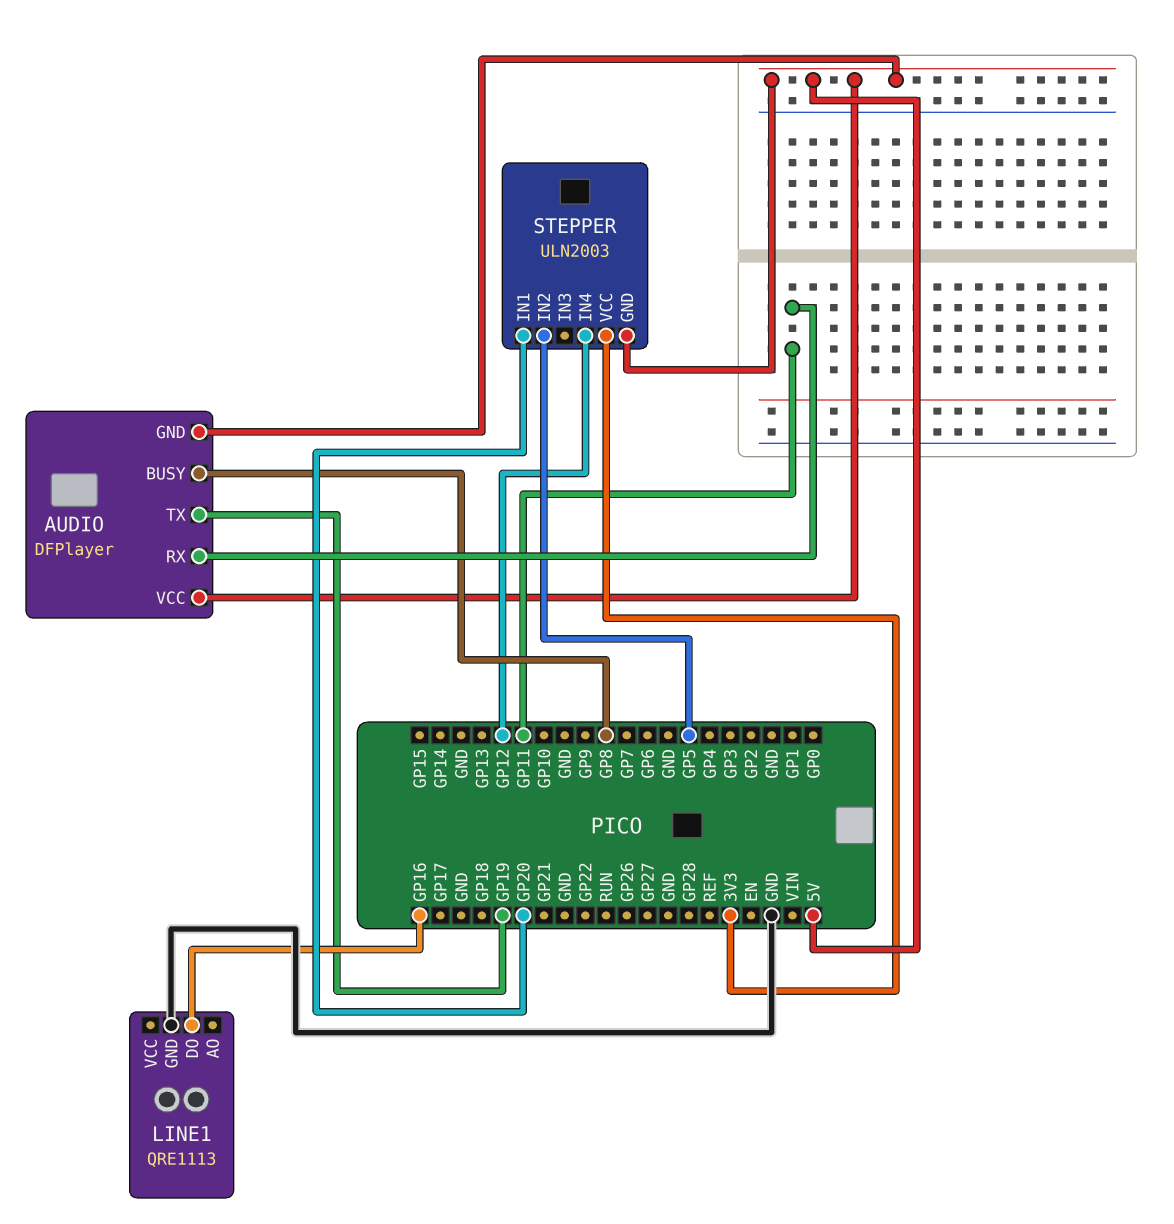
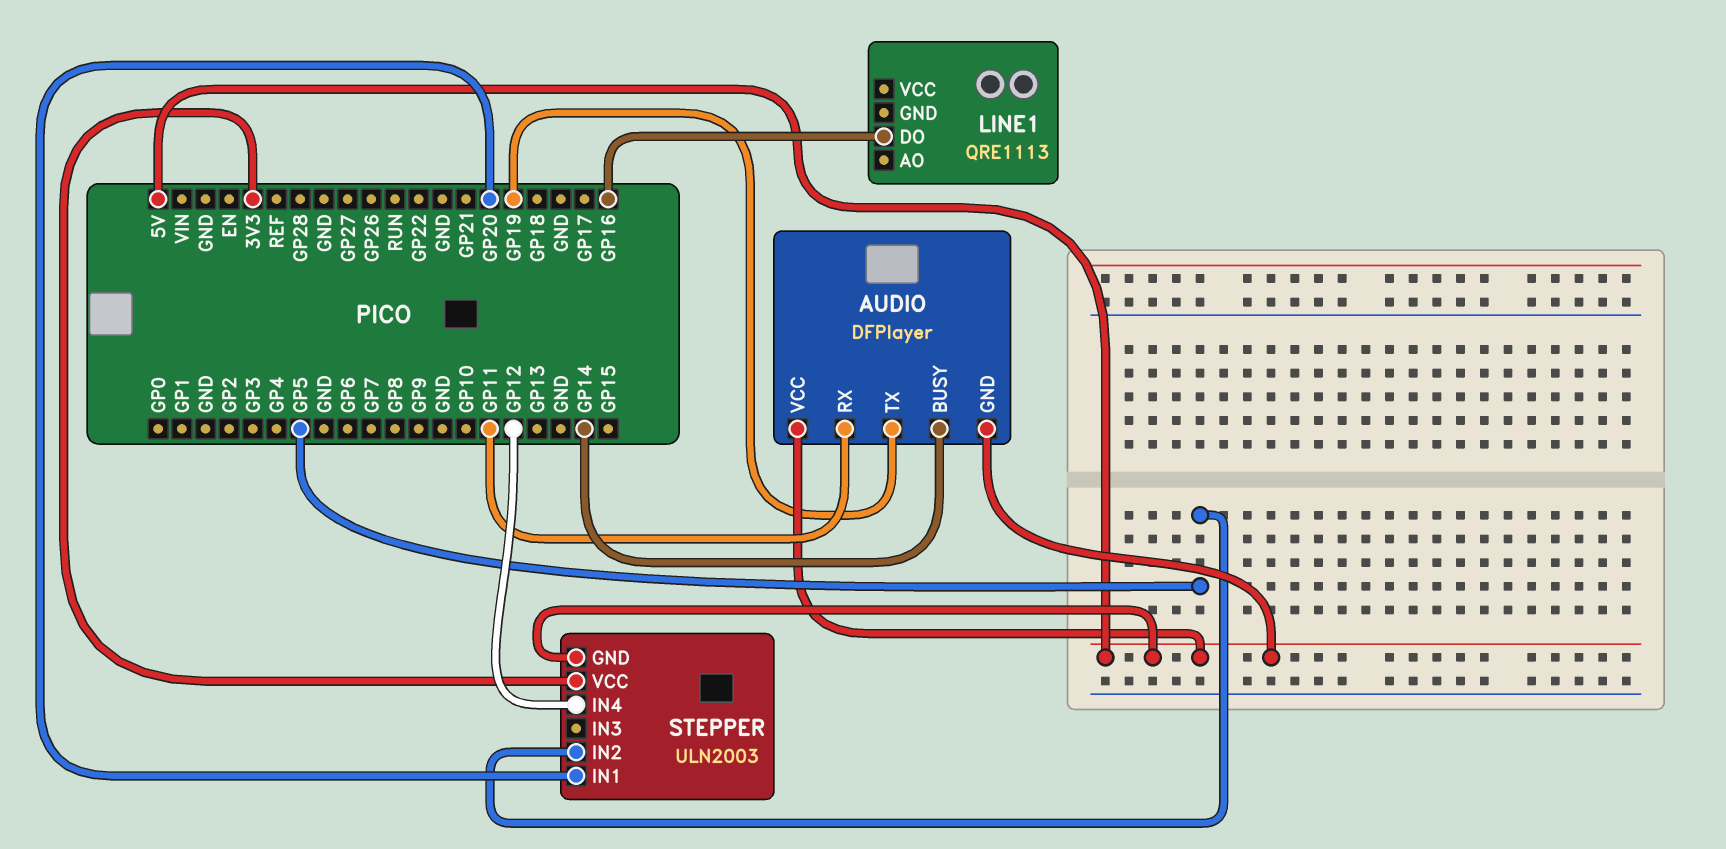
AUDIO pin BUSY: GP8 -> GP14
LINE1 pin GND: GND -> none

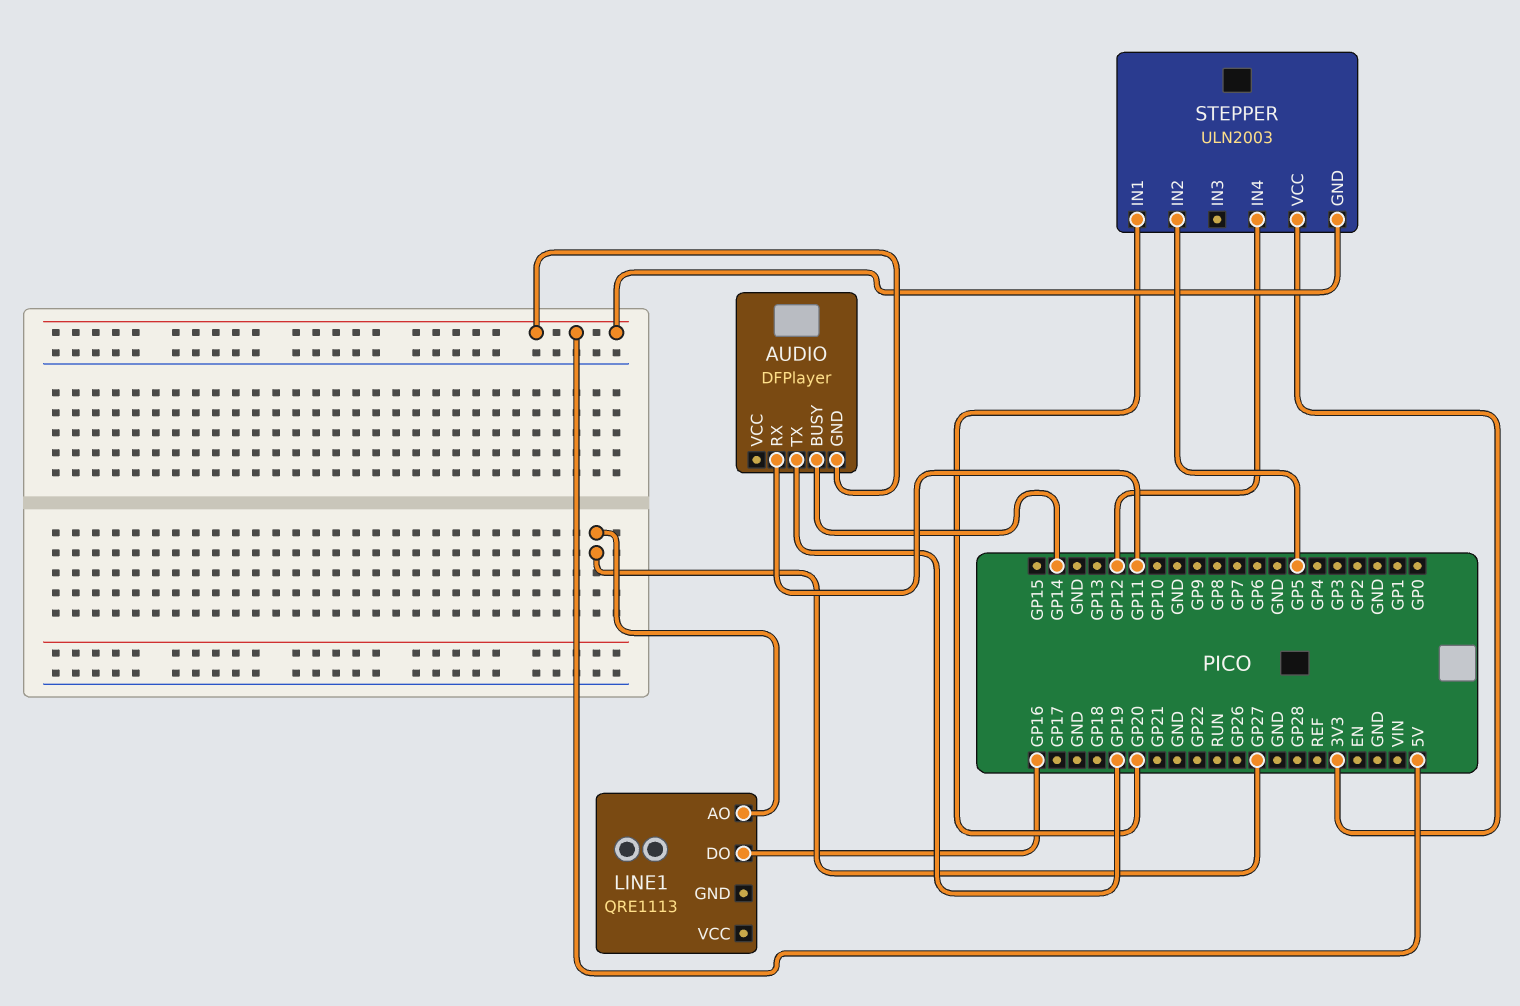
AUDIO pin VCC: 5V -> none
LINE1 pin AO: none -> GP27

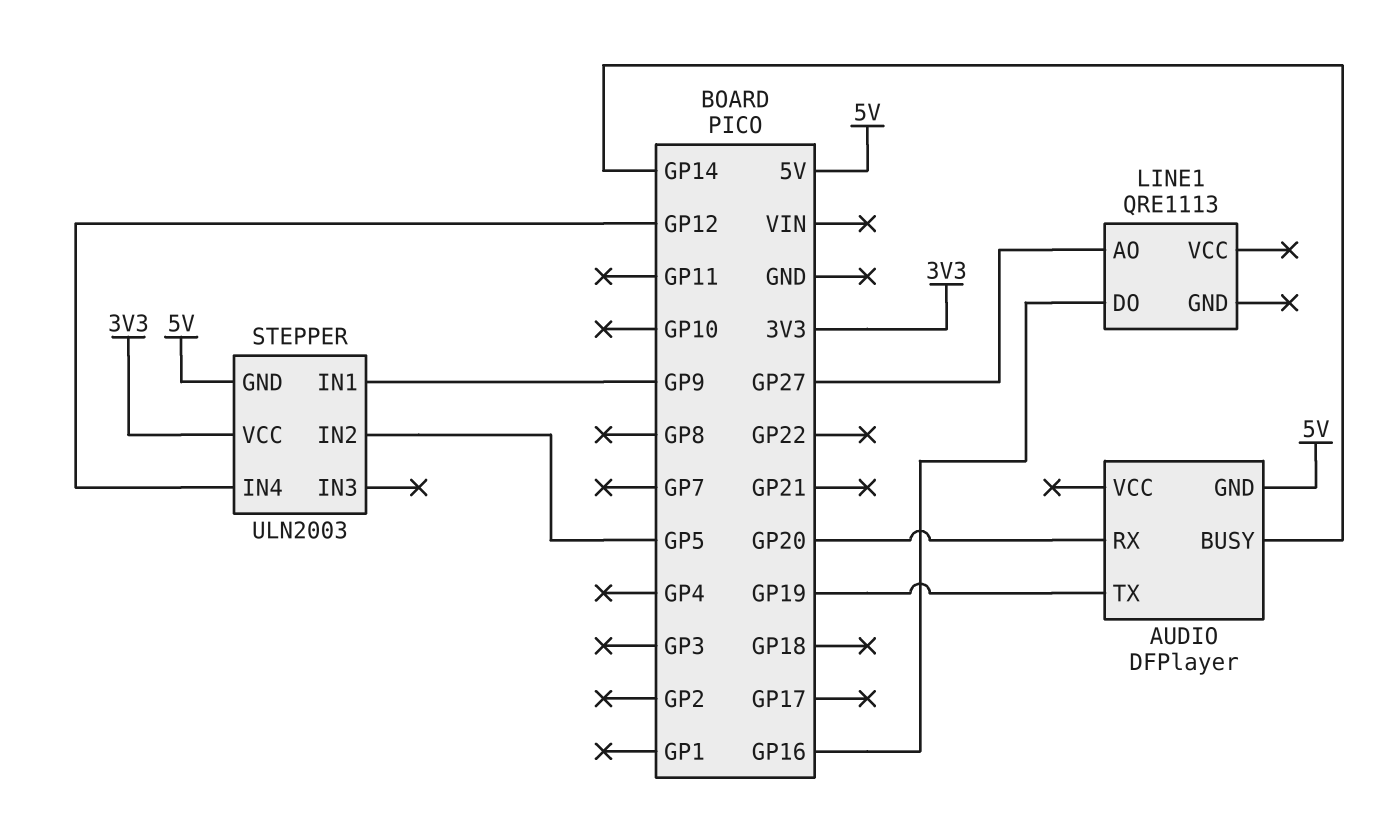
AUDIO pin RX: GP11 -> GP20
STEPPER pin IN1: GP20 -> GP9

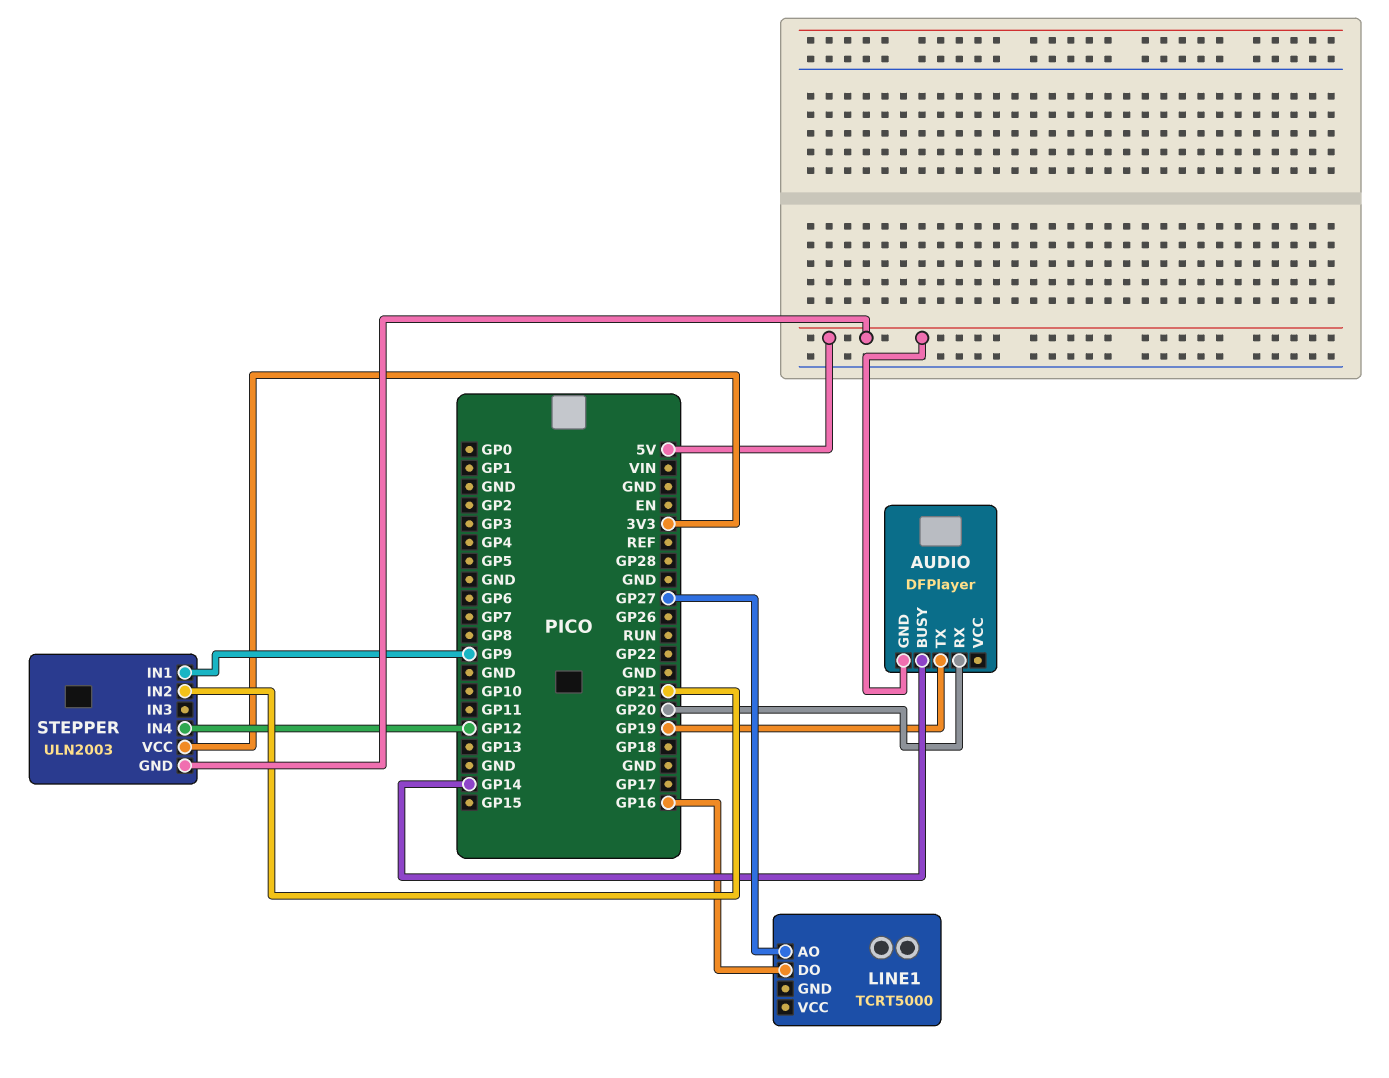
LINE1: QRE1113 -> TCRT5000
STEPPER pin IN2: GP5 -> GP21

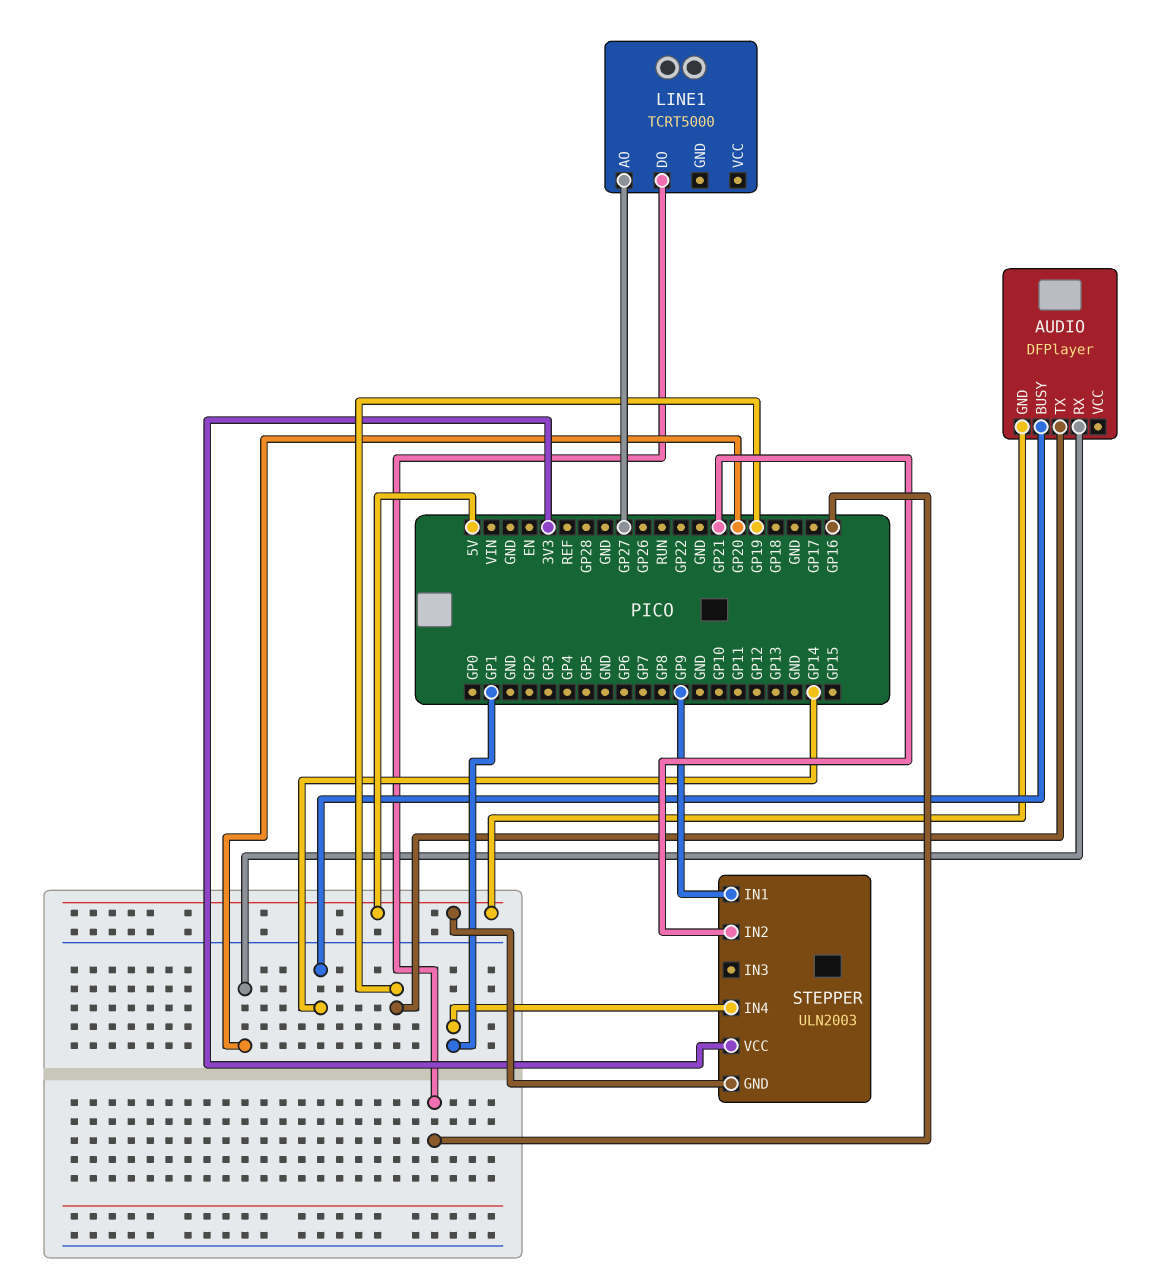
STEPPER pin IN4: GP12 -> GP1

